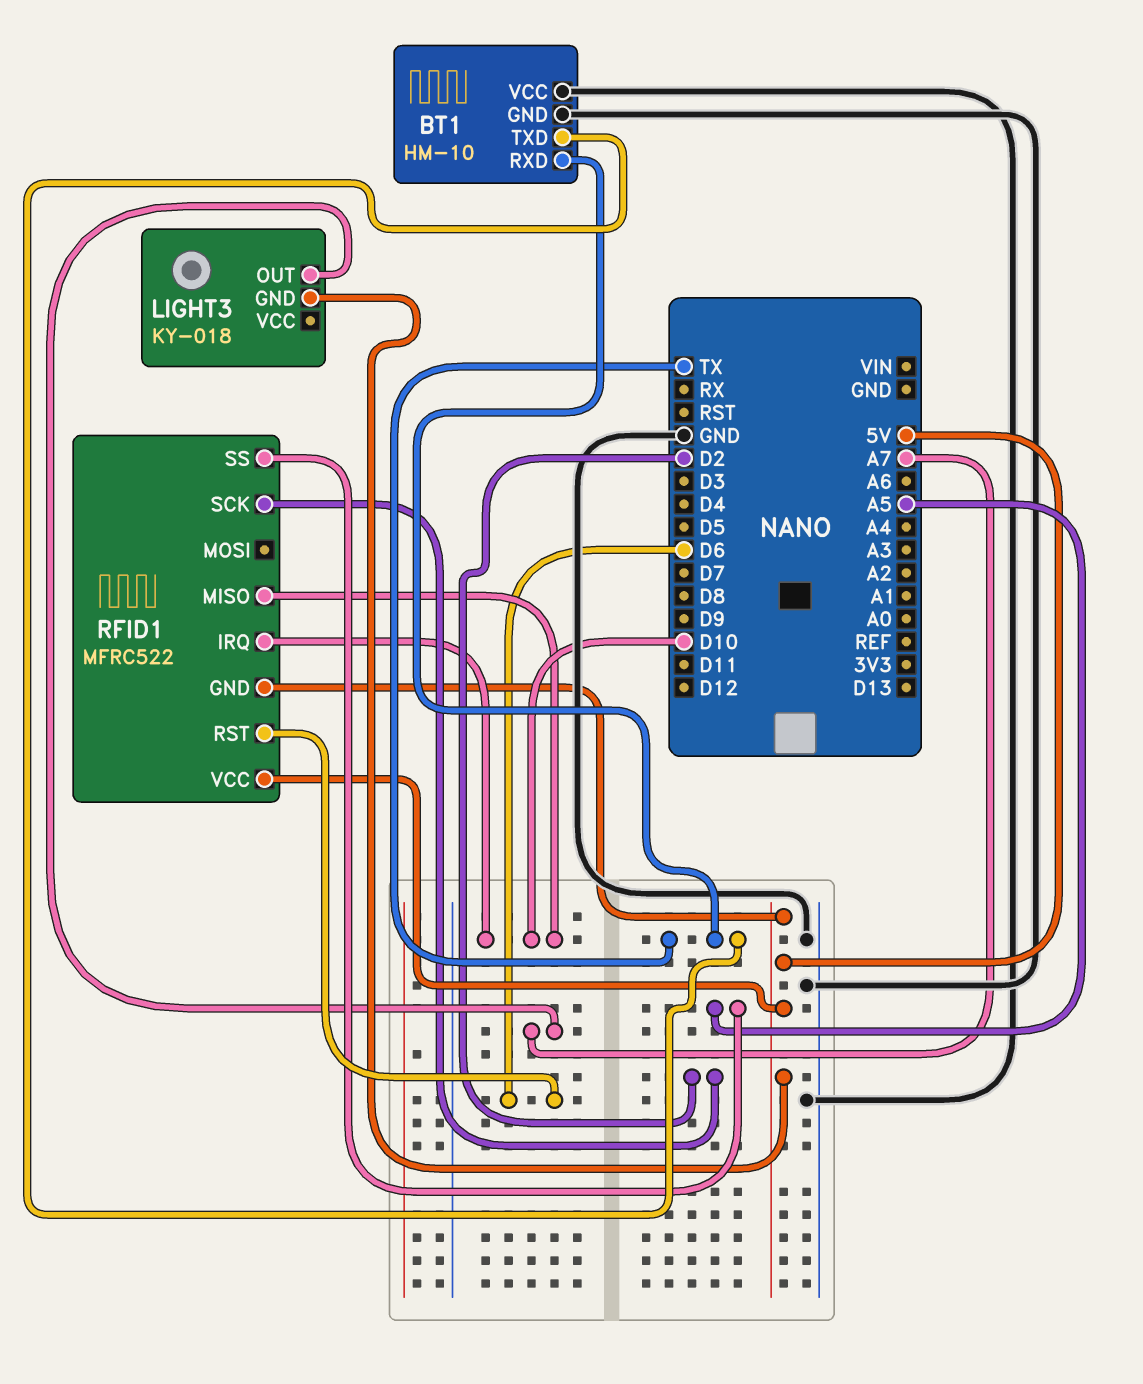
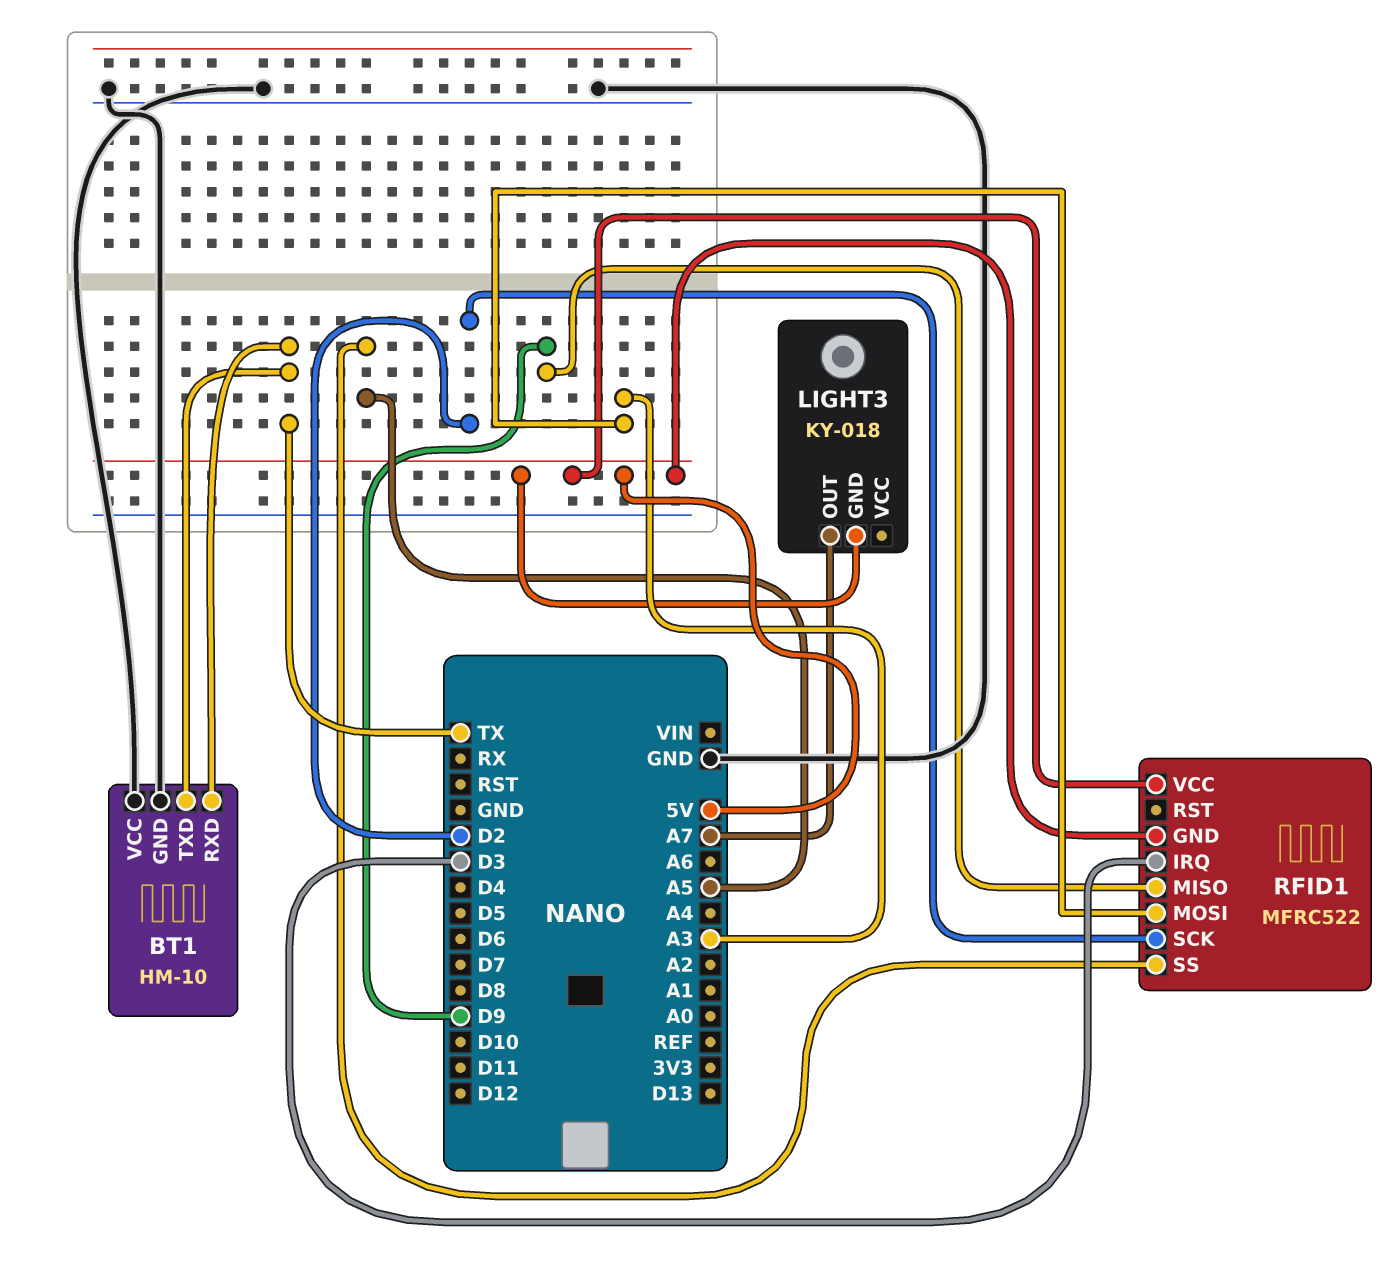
RFID1 pin IRQ: D10 -> D3
RFID1 pin MISO: D10 -> D9
RFID1 pin MOSI: none -> A3
RFID1 pin RST: D6 -> none

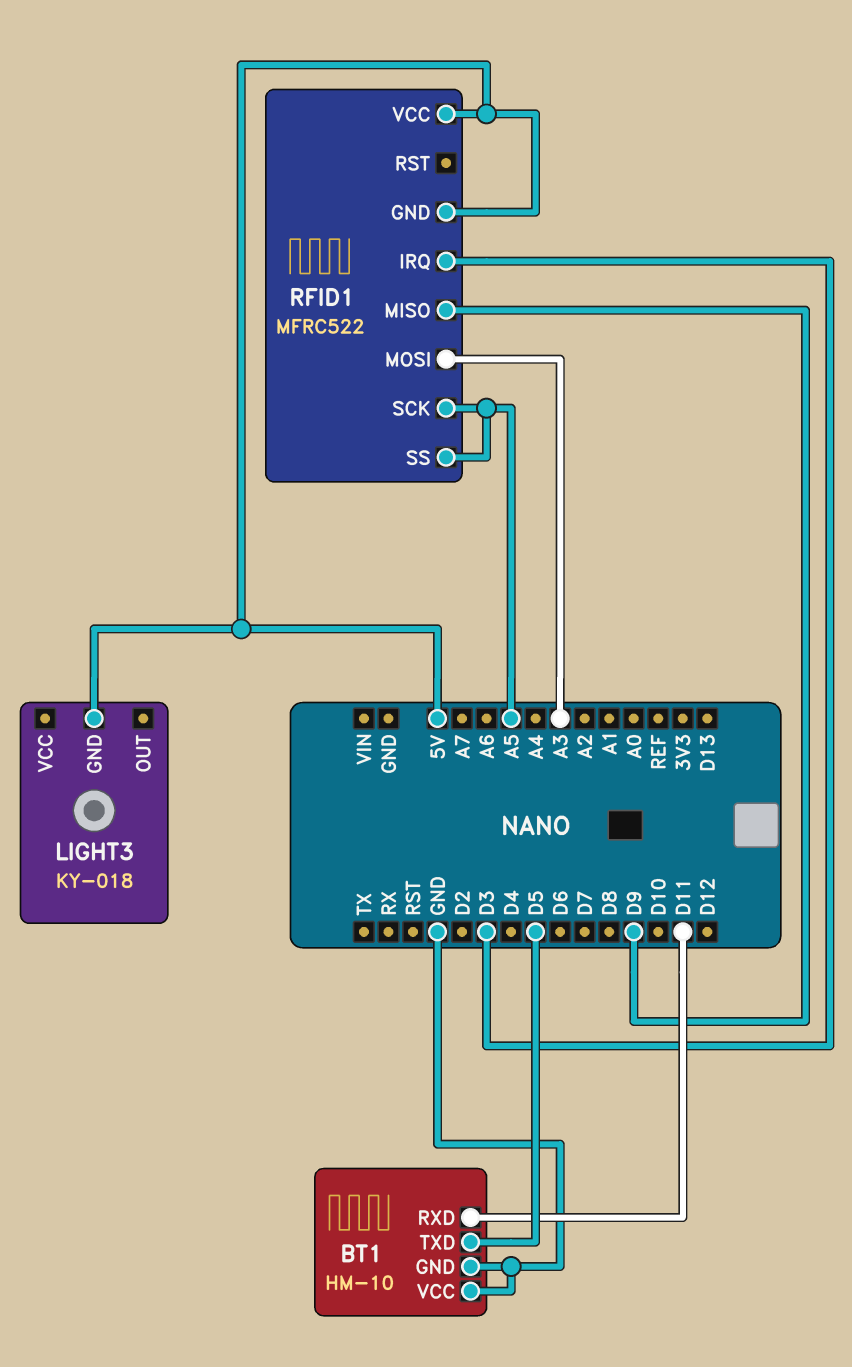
BT1 pin RXD: TX -> D11
BT1 pin TXD: TX -> D5
LIGHT3 pin OUT: A7 -> none
RFID1 pin SCK: D2 -> A5

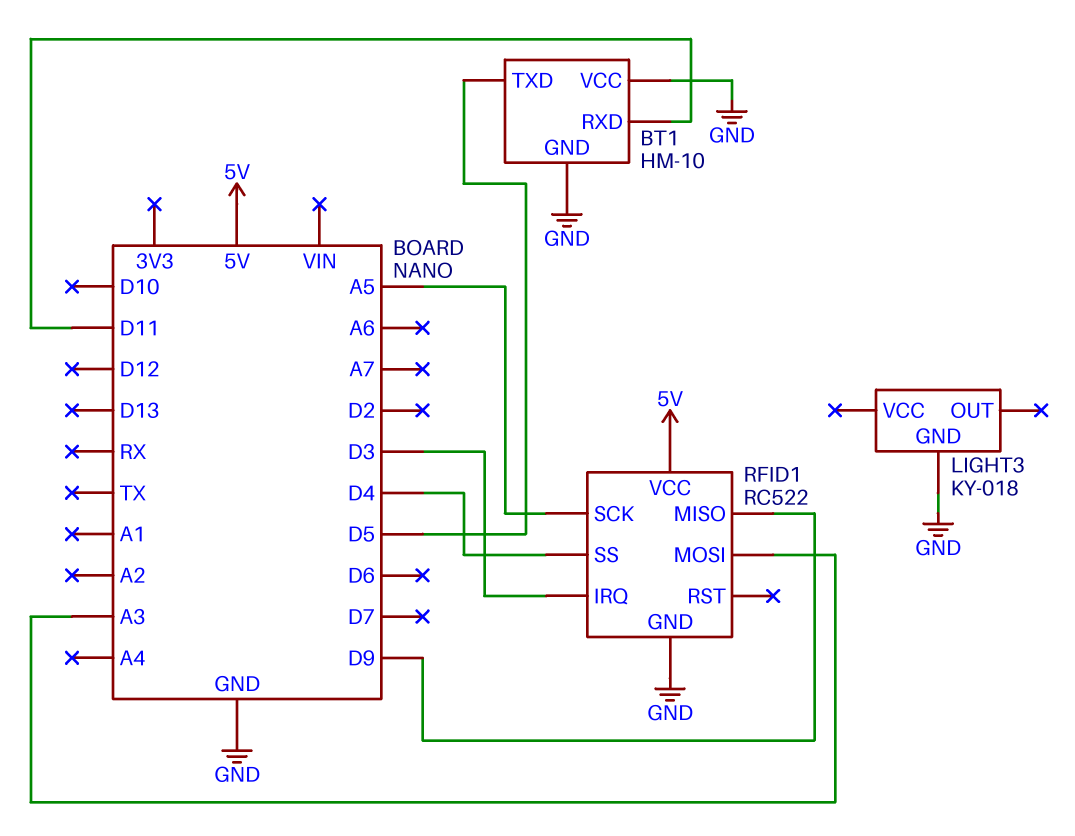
LIGHT3 pin GND: 5V -> GND
RFID1: MFRC522 -> RC522
RFID1 pin GND: 5V -> GND
RFID1 pin SS: A5 -> D4

